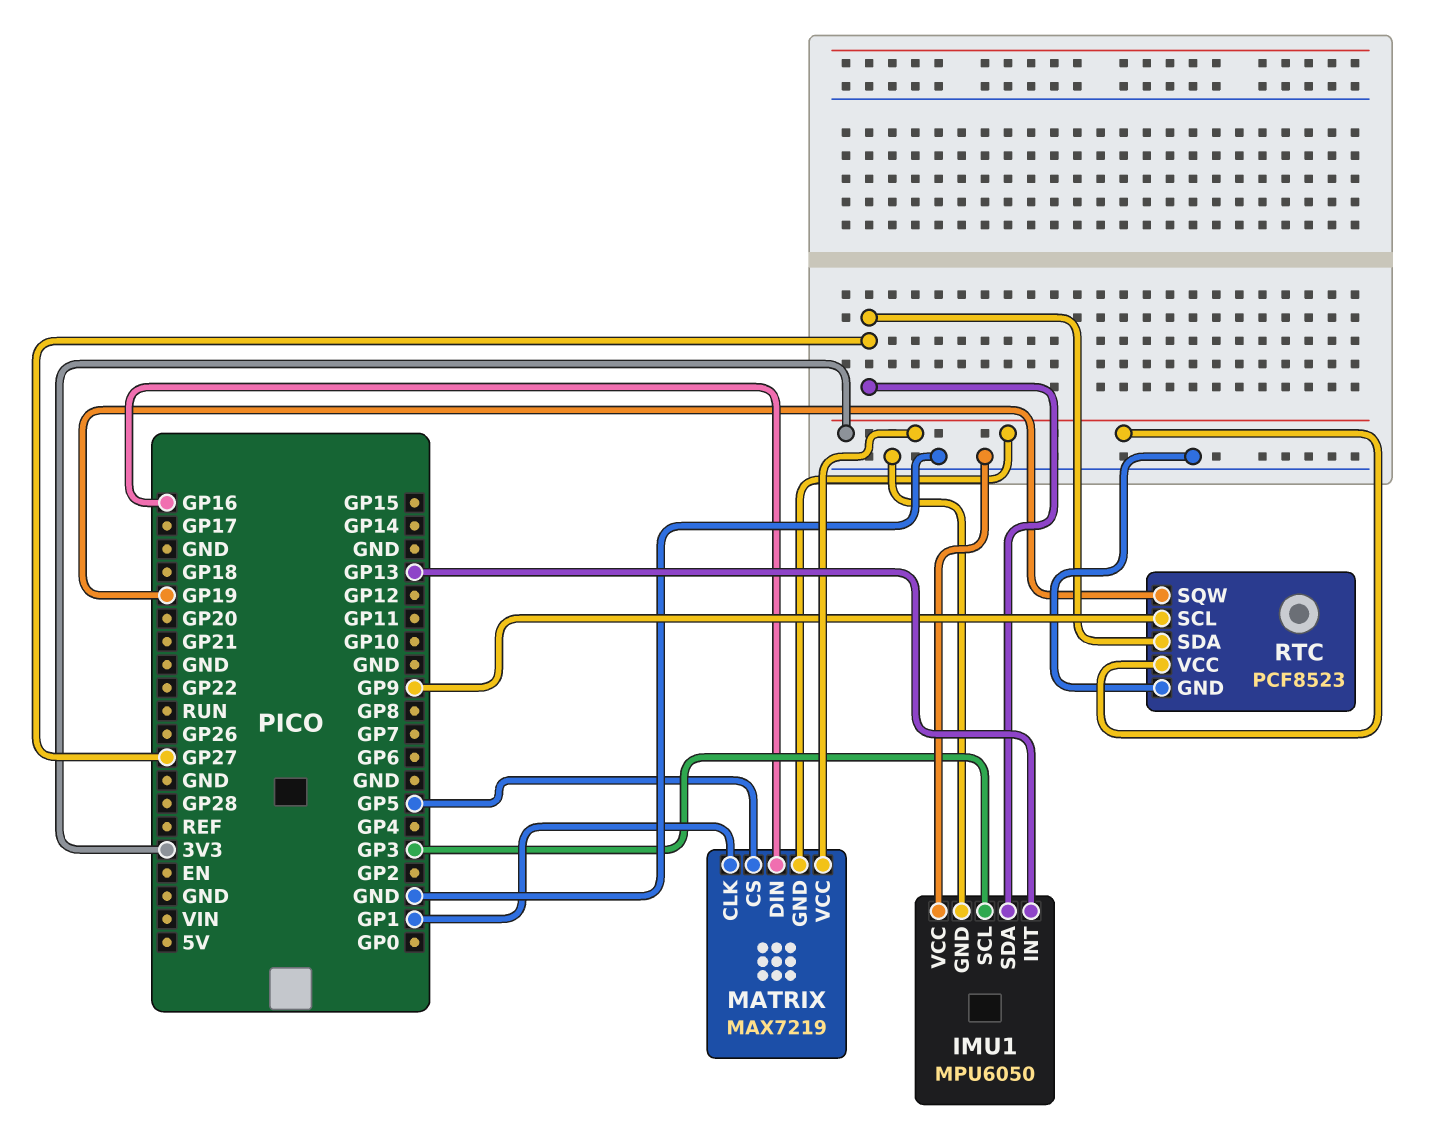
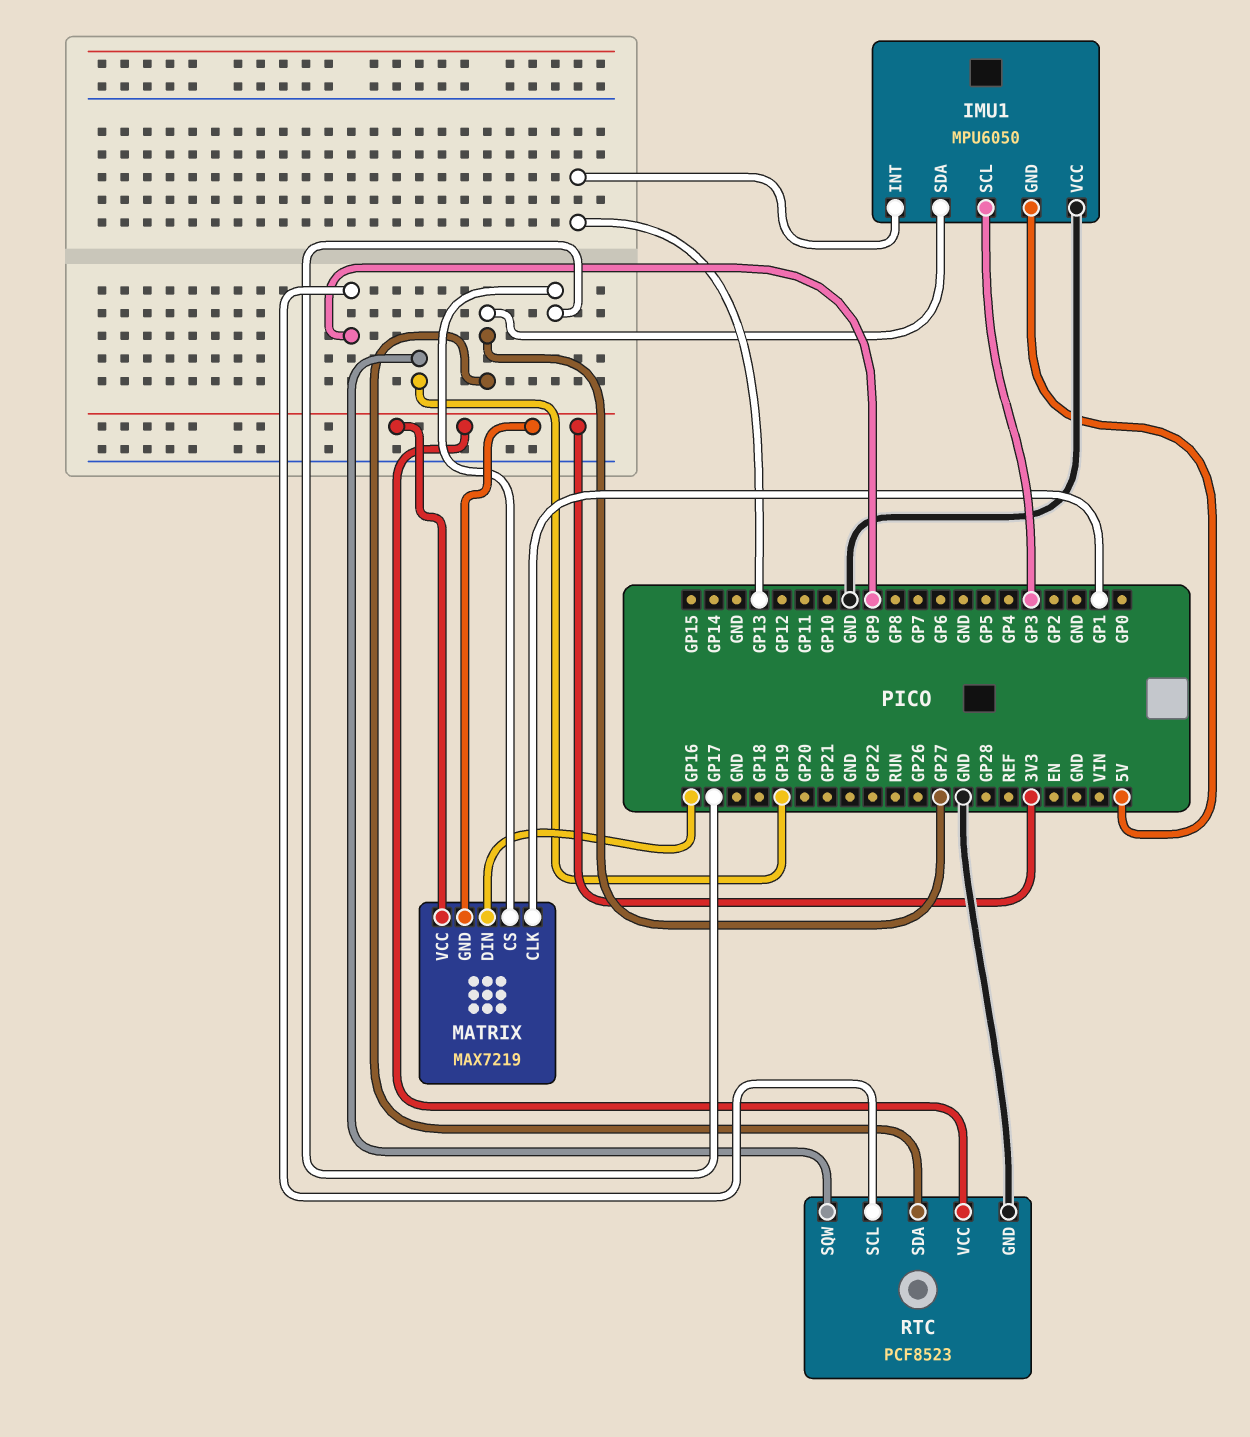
IMU1 pin GND: GND -> 5V
MATRIX pin CS: GP5 -> GP17

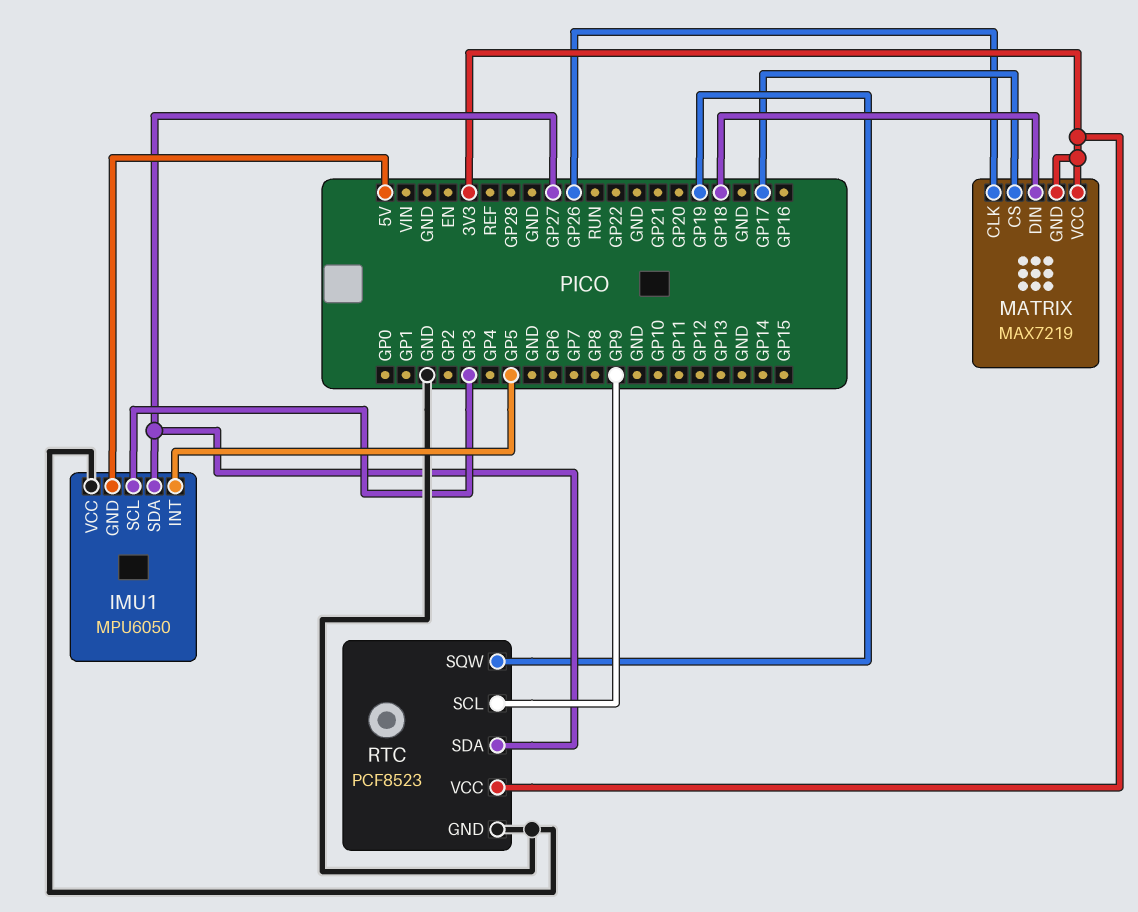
IMU1 pin INT: GP13 -> GP5
MATRIX pin CLK: GP1 -> GP26
MATRIX pin DIN: GP16 -> GP18

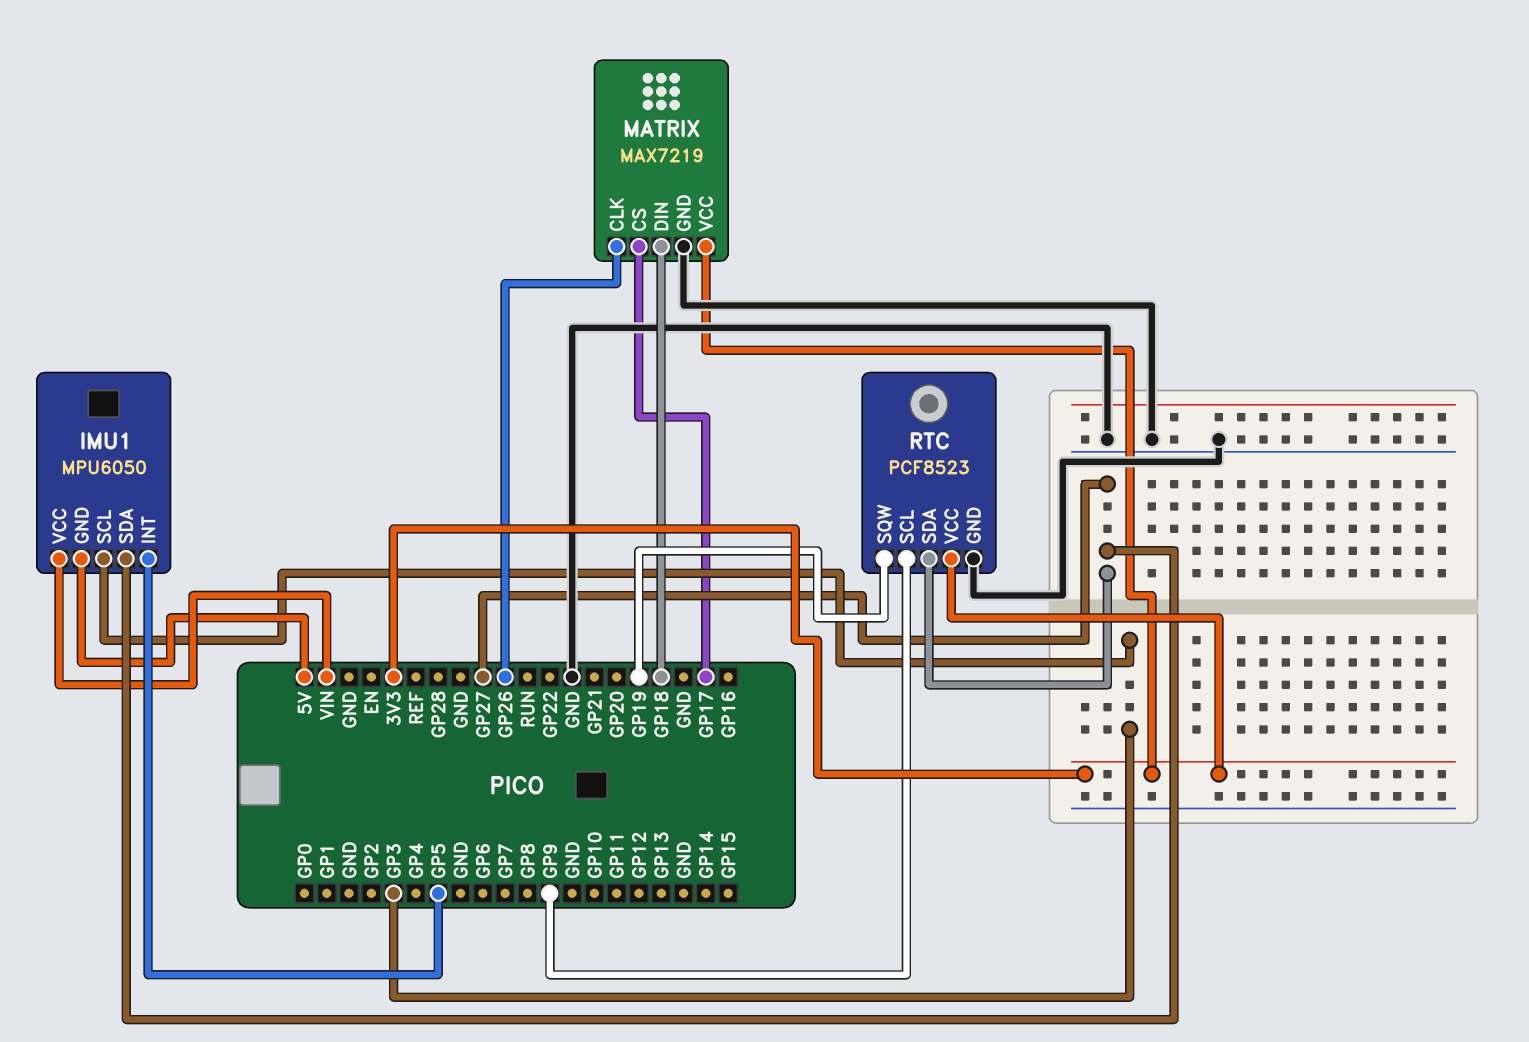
IMU1 pin VCC: GND -> VIN
MATRIX pin GND: 3V3 -> GND

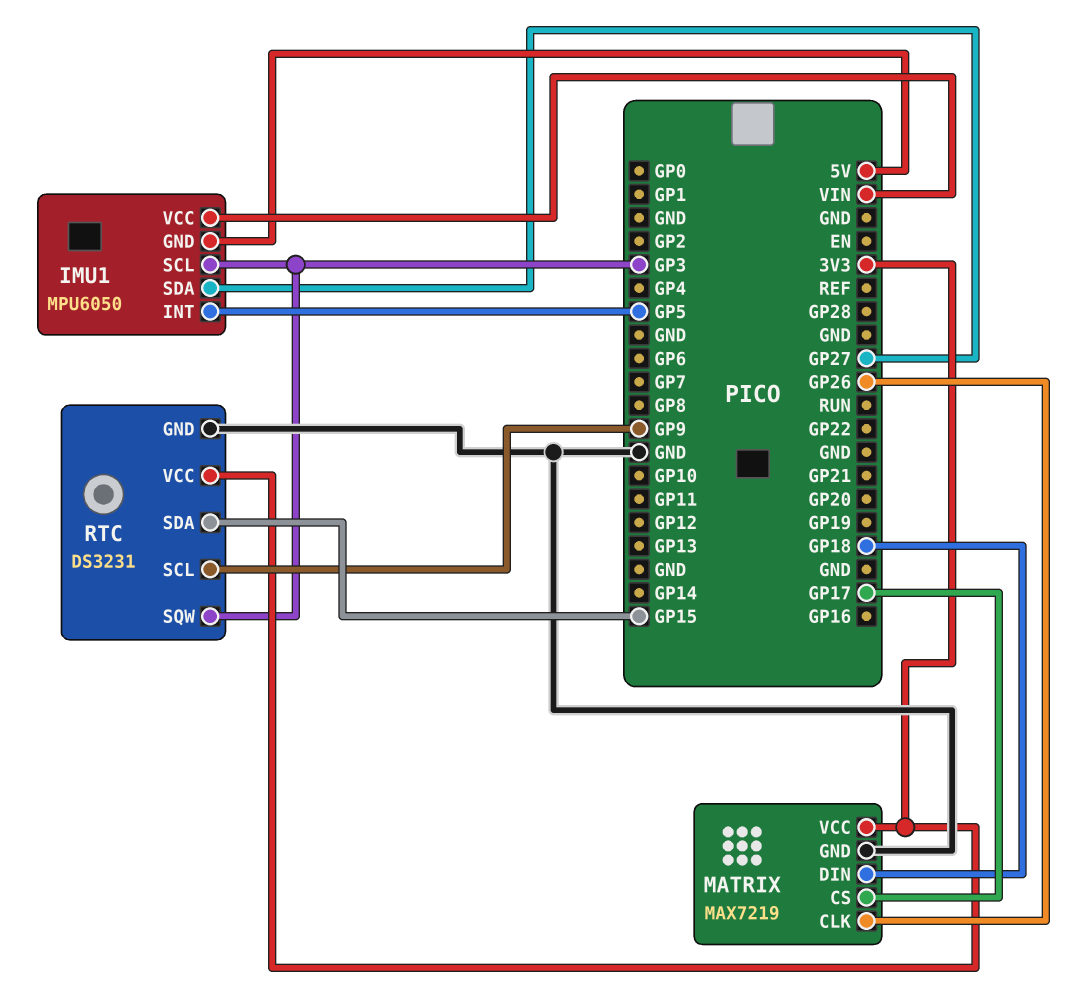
RTC: PCF8523 -> DS3231
RTC pin SDA: GP27 -> GP15
RTC pin SQW: GP19 -> GP3

